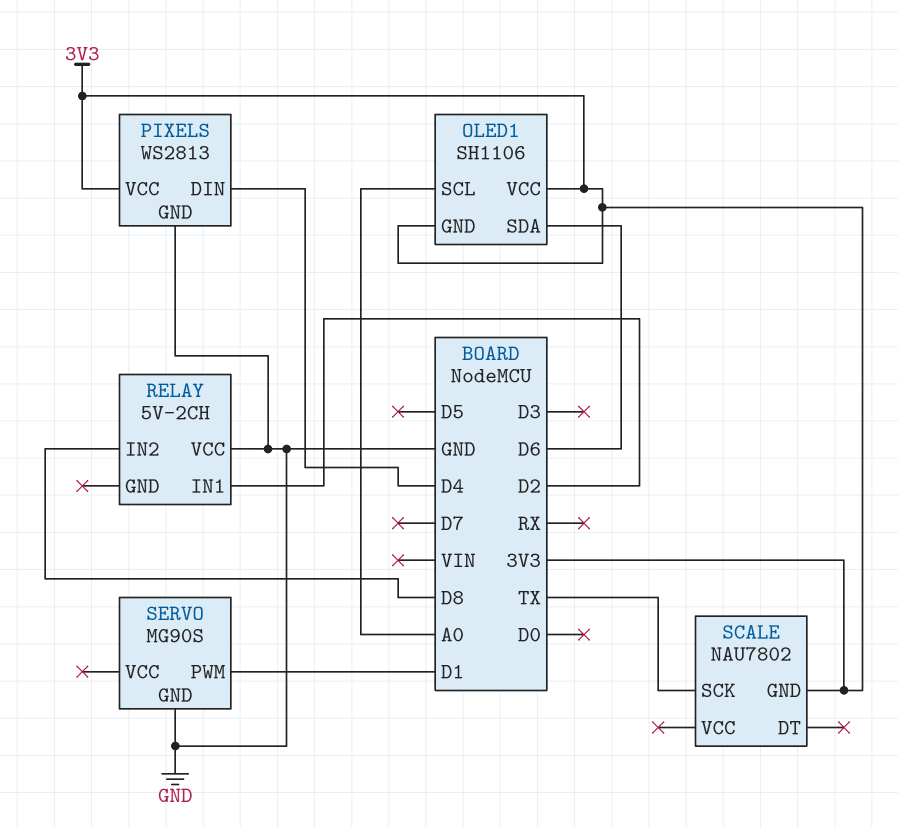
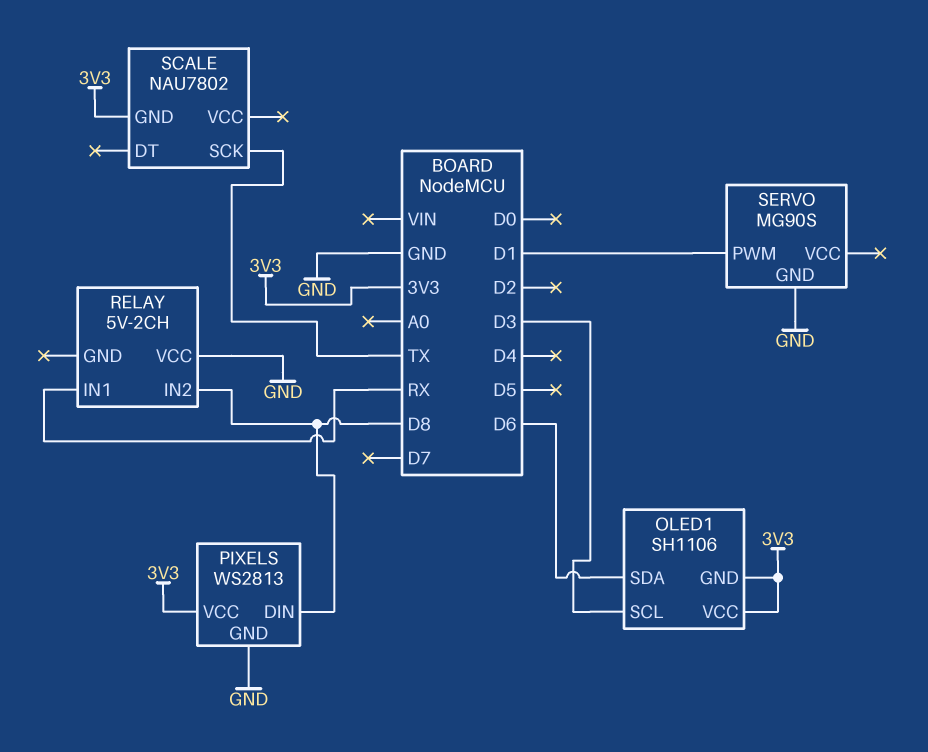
OLED1 pin SCL: A0 -> D3
PIXELS pin DIN: D4 -> D8
RELAY pin IN1: D2 -> RX

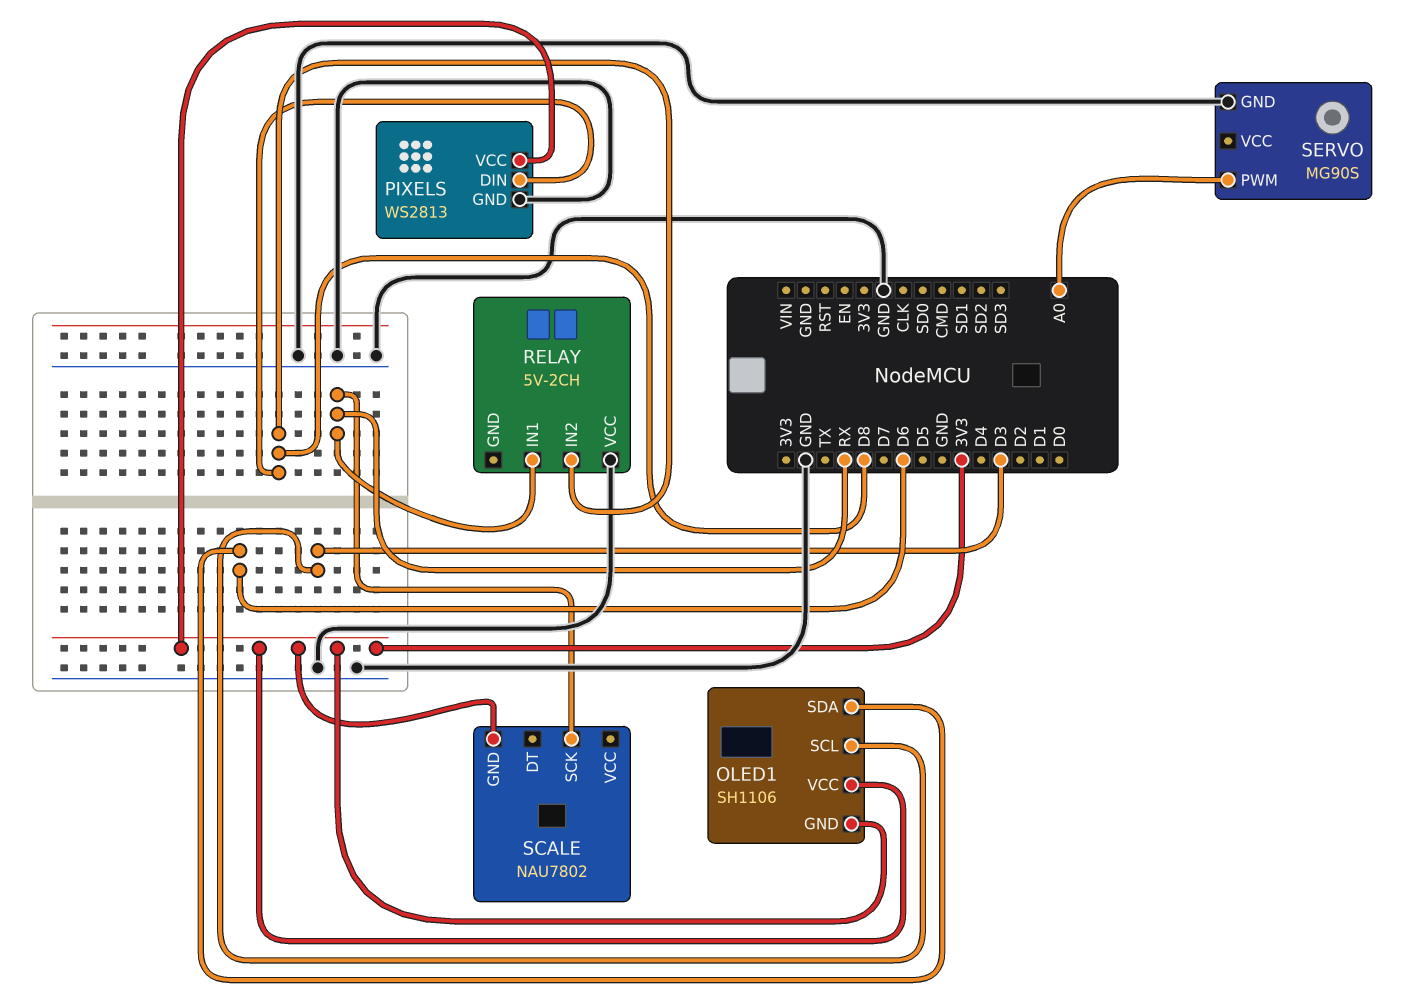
SCALE pin SCK: TX -> RX
SERVO pin PWM: D1 -> A0

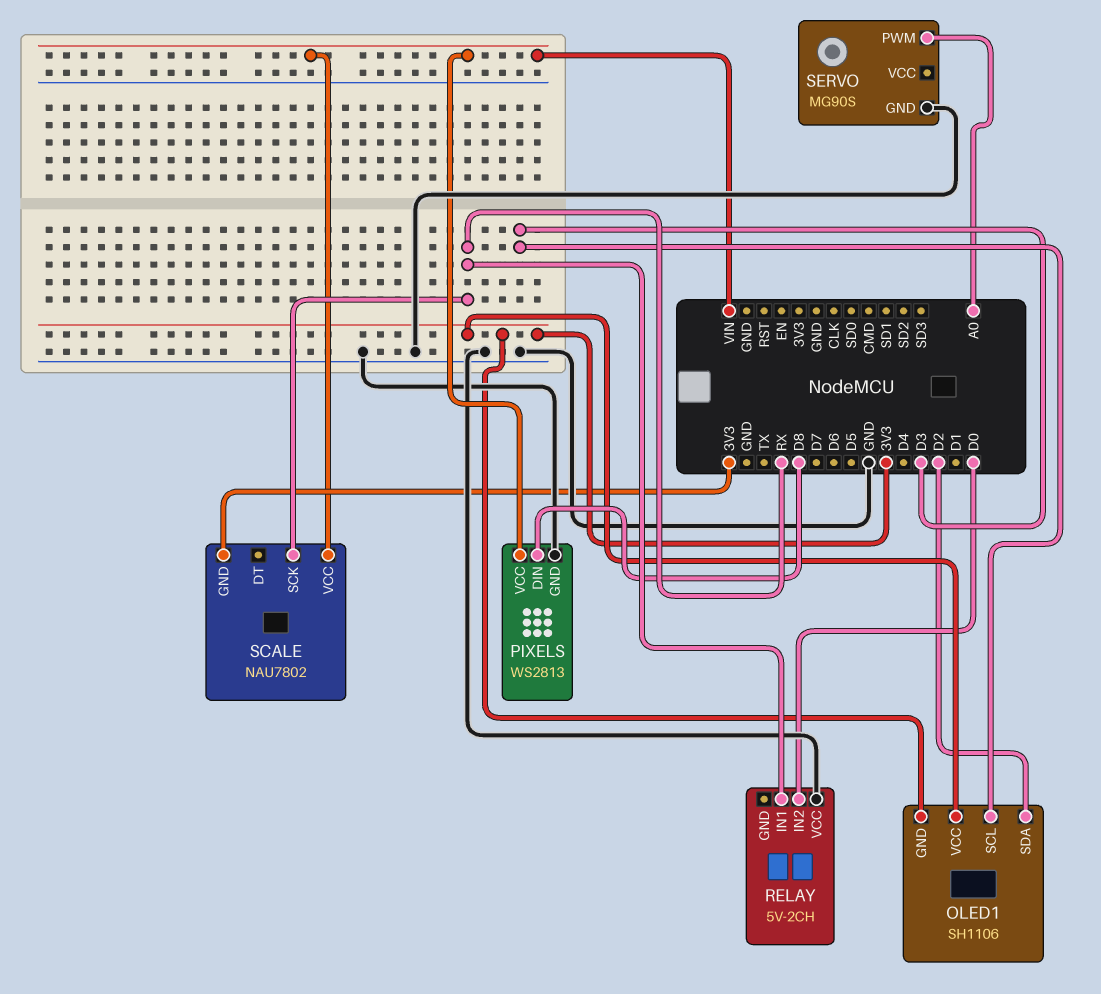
OLED1 pin SDA: D6 -> D2
PIXELS pin VCC: 3V3 -> VIN
RELAY pin IN2: D8 -> D0
SCALE pin VCC: none -> VIN

